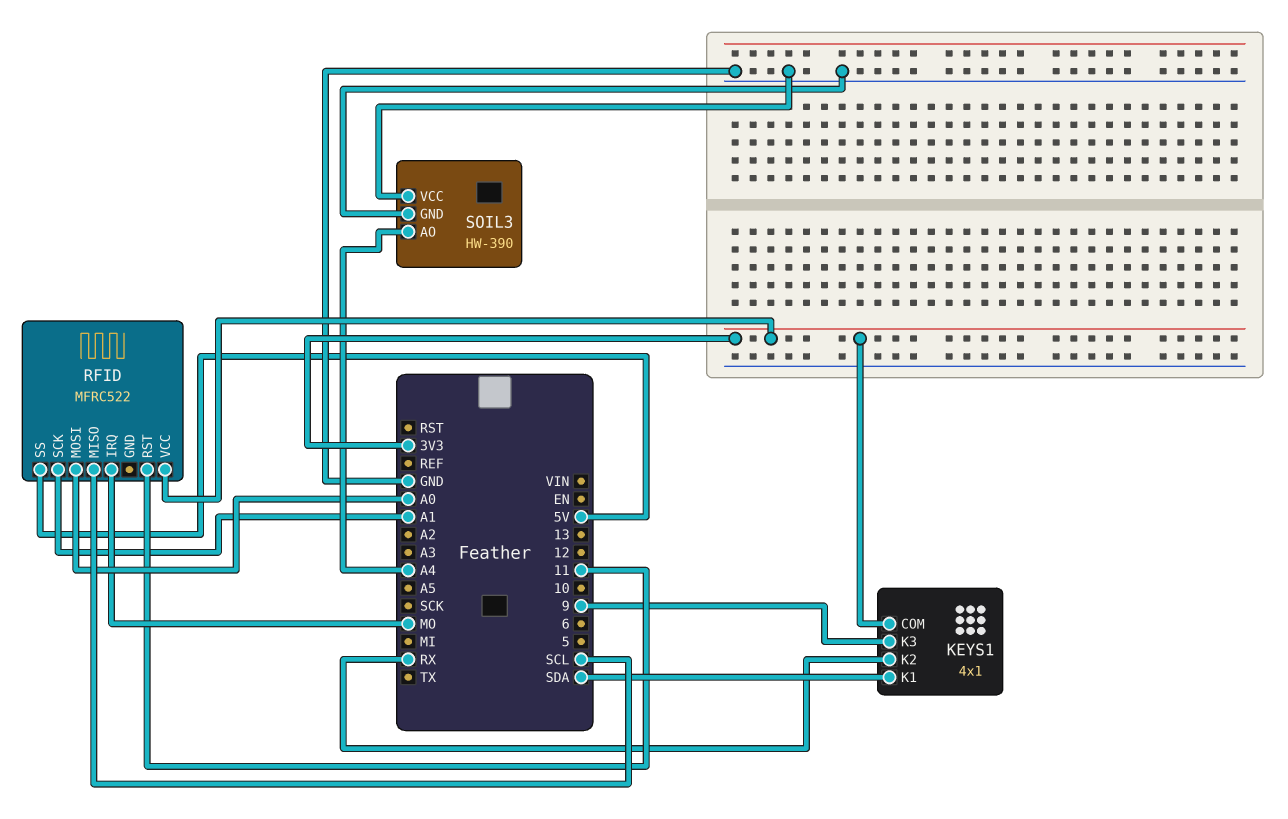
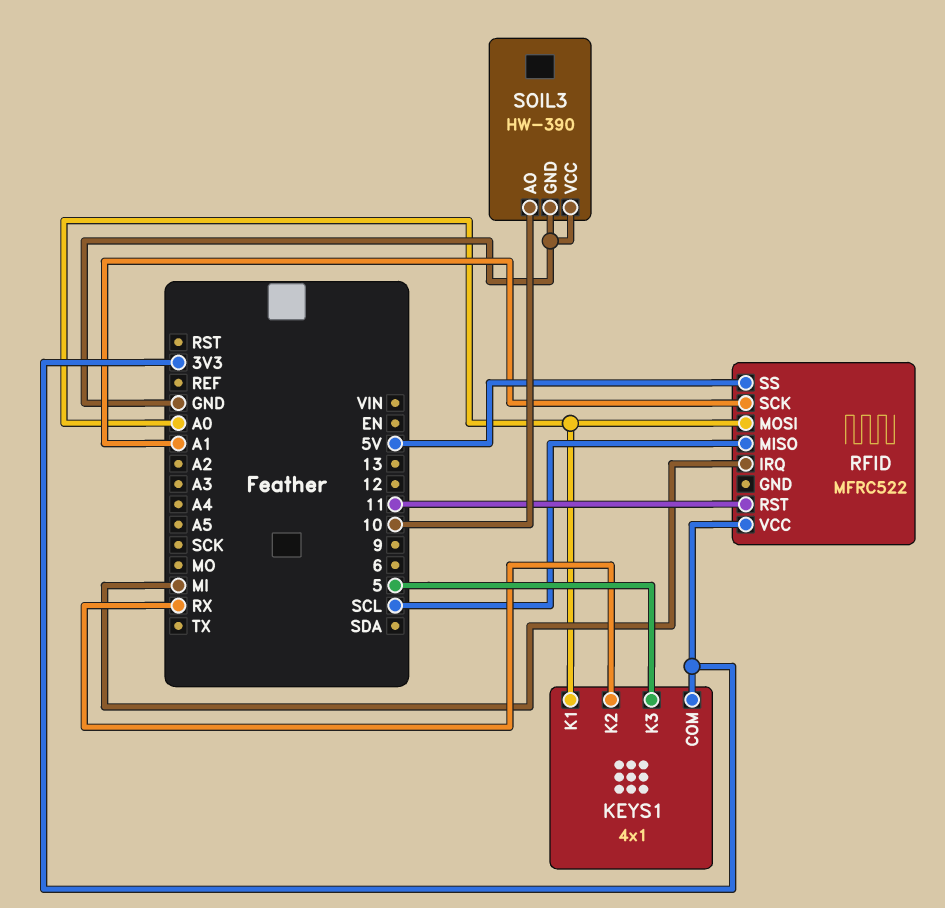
KEYS1 pin K1: SDA -> A0
KEYS1 pin K3: 9 -> 5
RFID pin IRQ: MO -> MI
SOIL3 pin AO: A4 -> 10

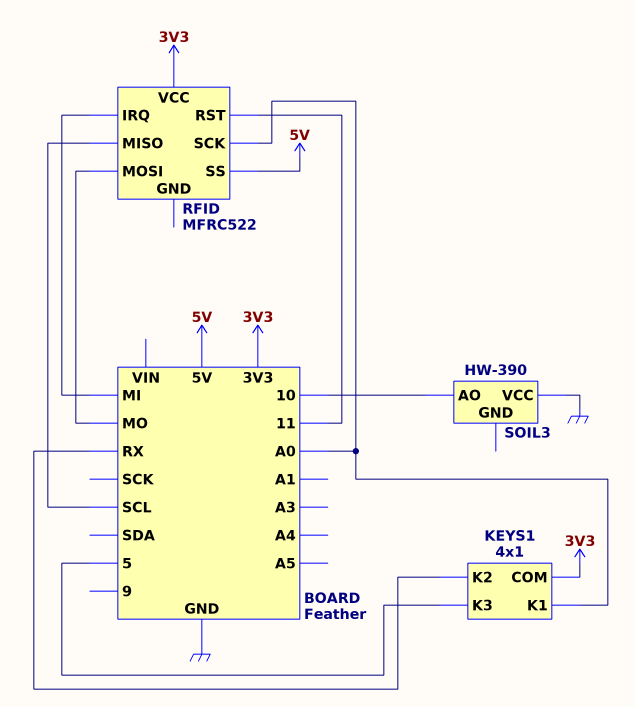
RFID pin MOSI: A0 -> MO
RFID pin SCK: A1 -> A0
SOIL3 pin GND: GND -> none

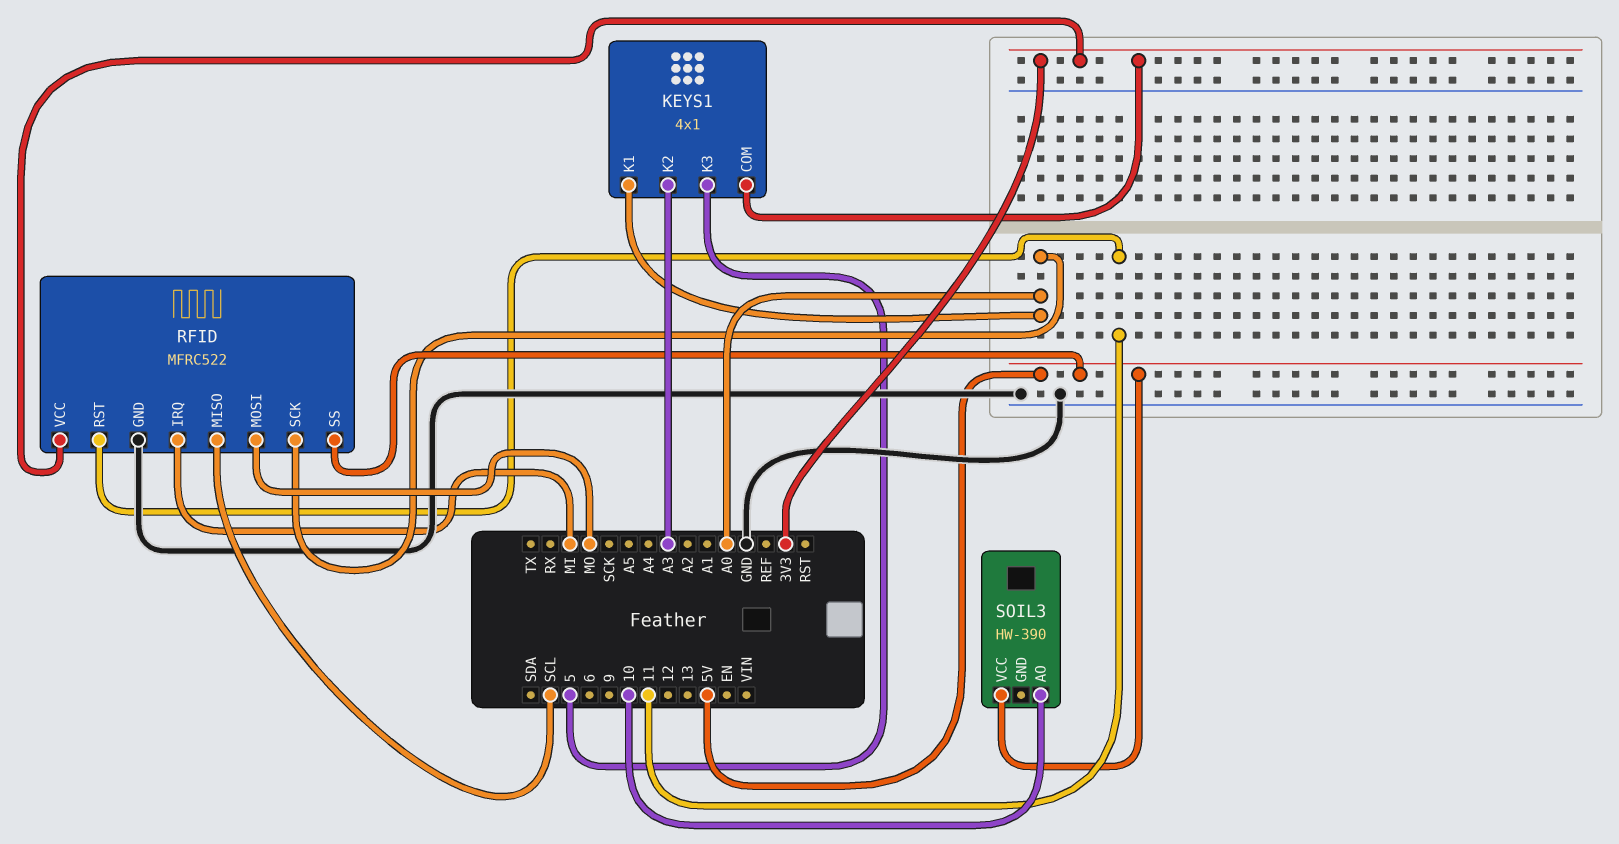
KEYS1 pin K2: RX -> A3
RFID pin GND: none -> GND
SOIL3 pin VCC: GND -> 5V

